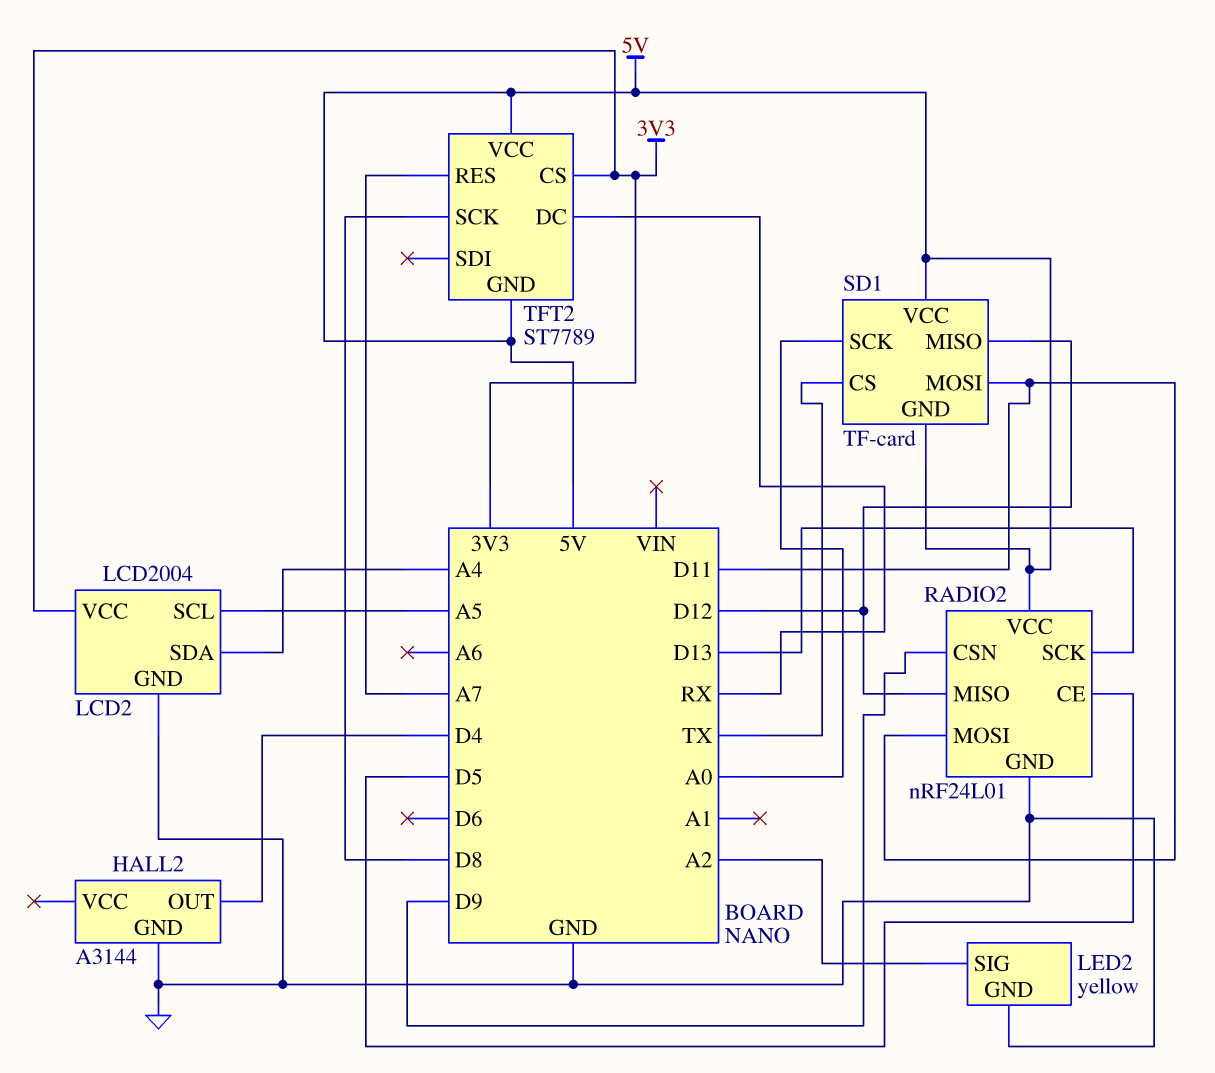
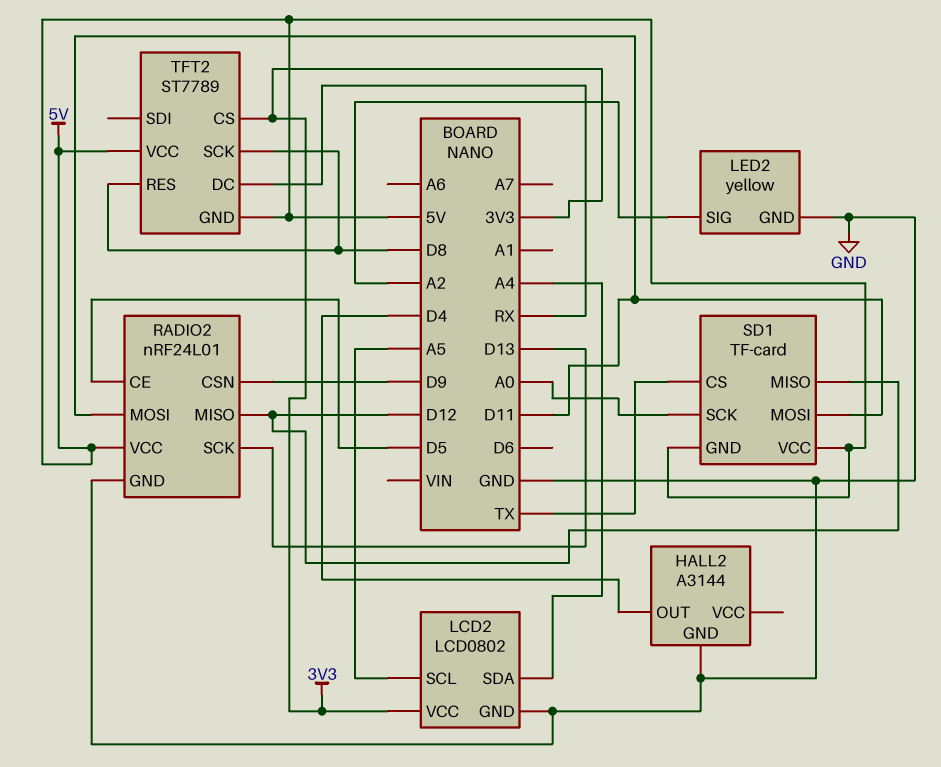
LCD2: LCD2004 -> LCD0802
TFT2 pin RES: A7 -> D8

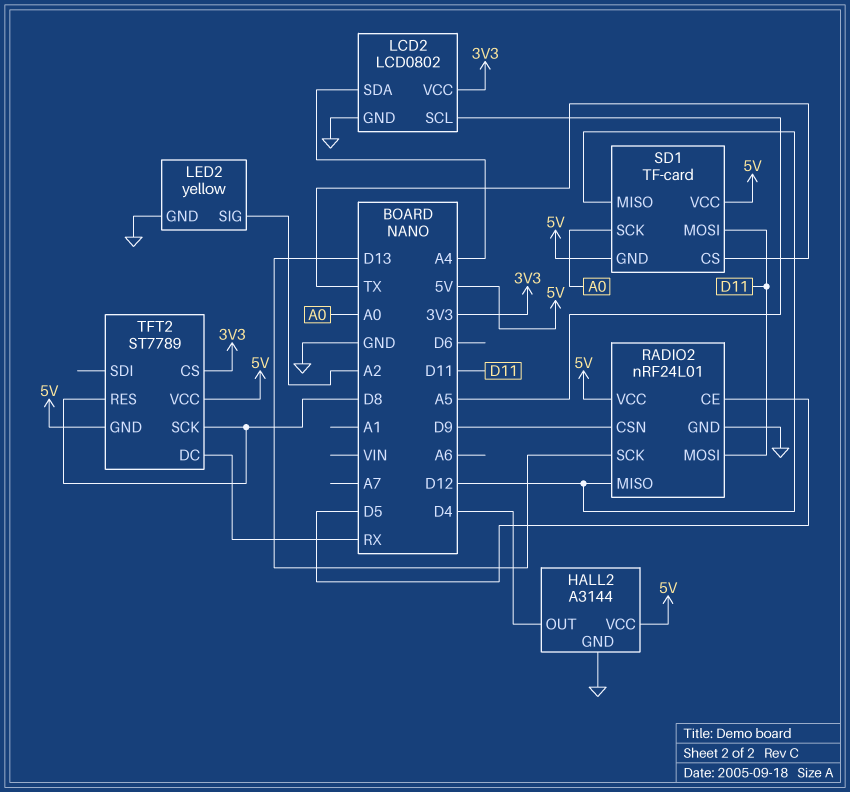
HALL2 pin VCC: none -> 5V

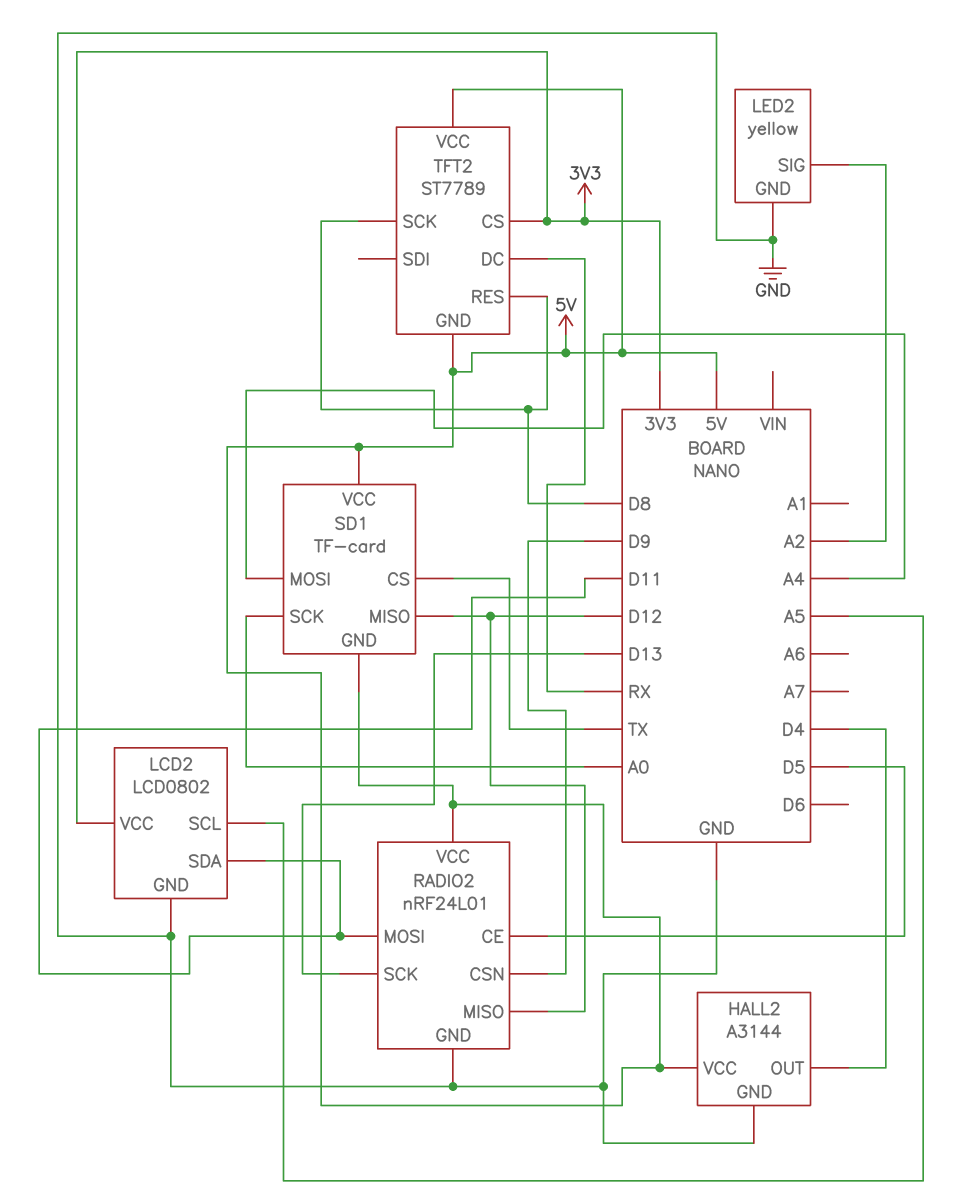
LCD2 pin SDA: A4 -> D11
SD1 pin MOSI: D11 -> A4

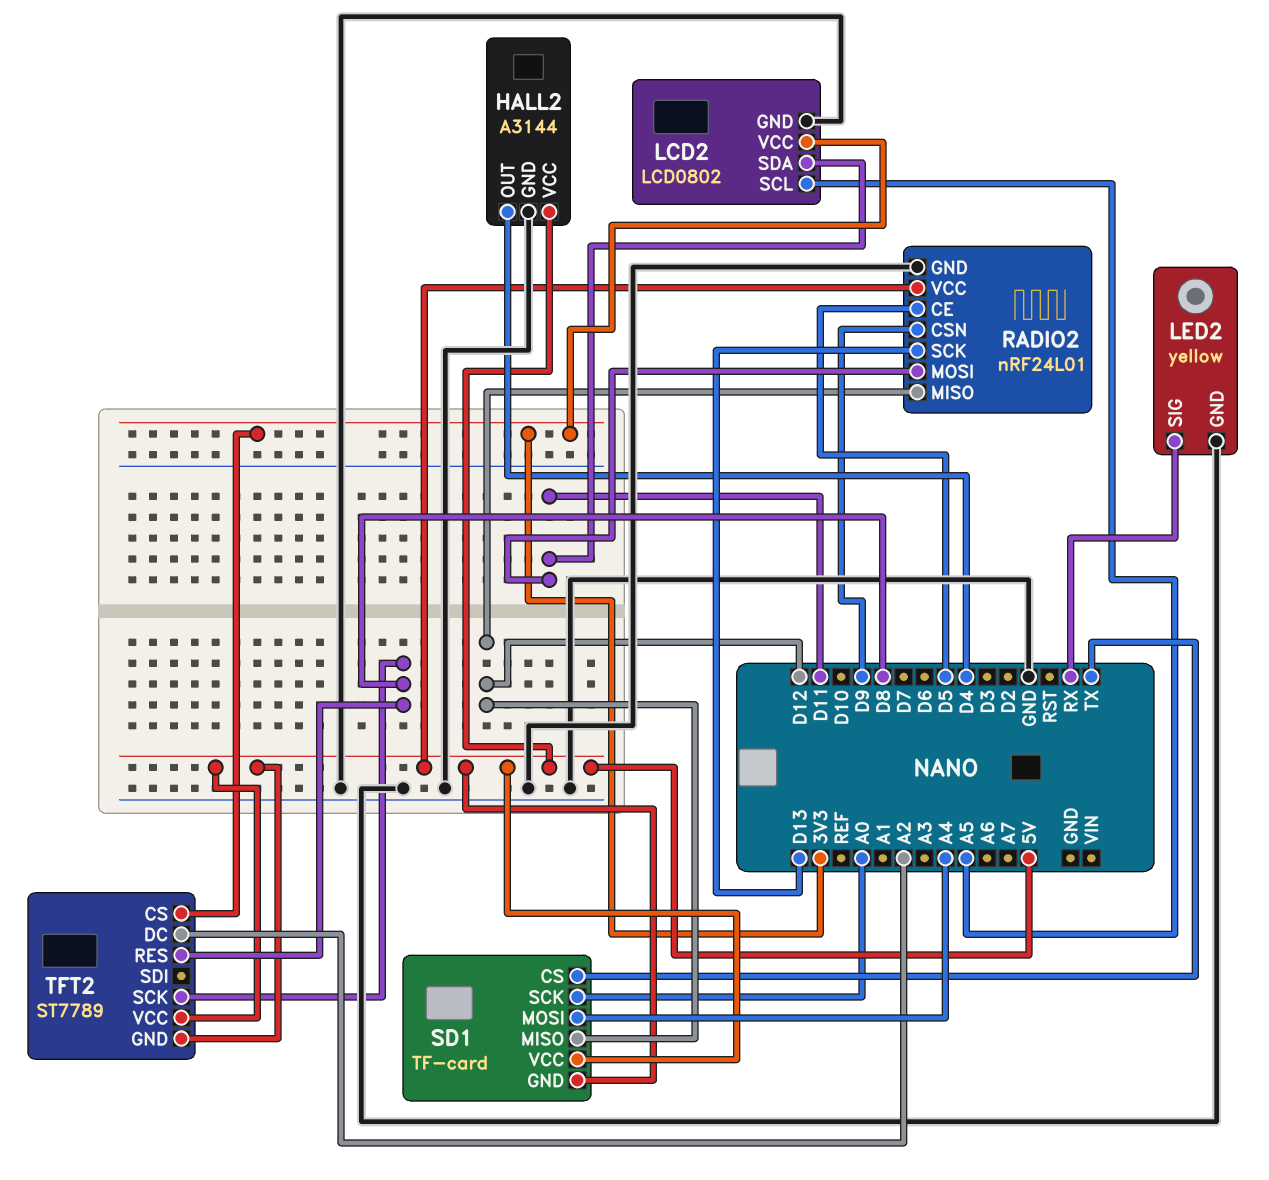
LED2 pin SIG: A2 -> RX
TFT2 pin DC: RX -> A2

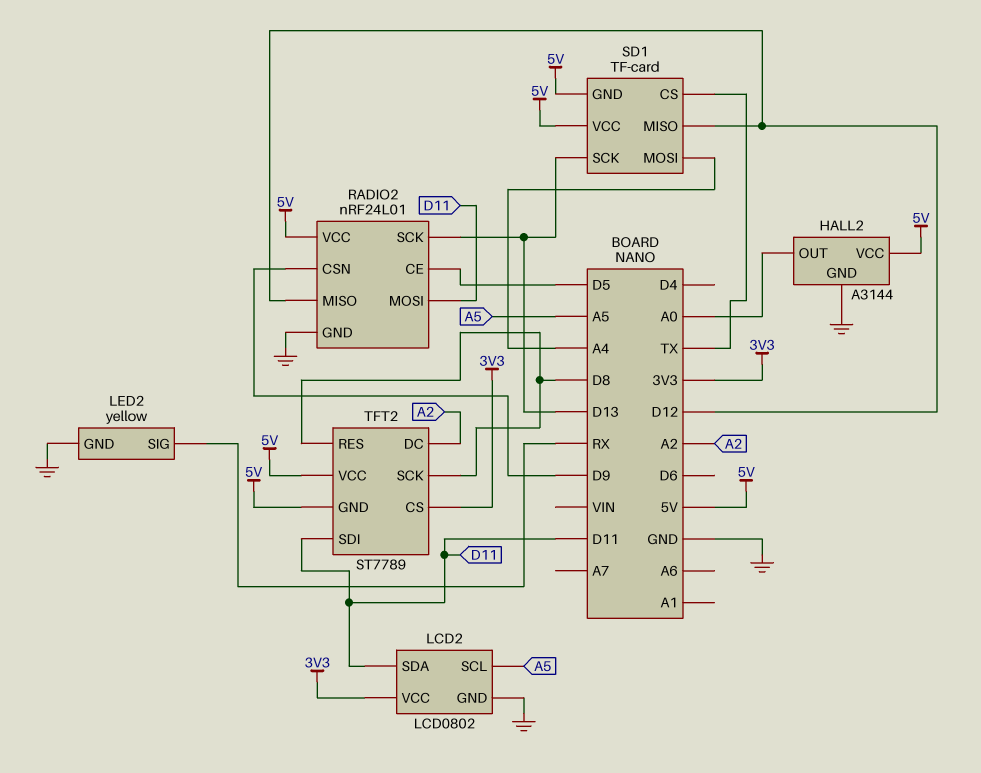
HALL2 pin OUT: D4 -> A0
SD1 pin SCK: A0 -> D13
TFT2 pin SDI: none -> D11

